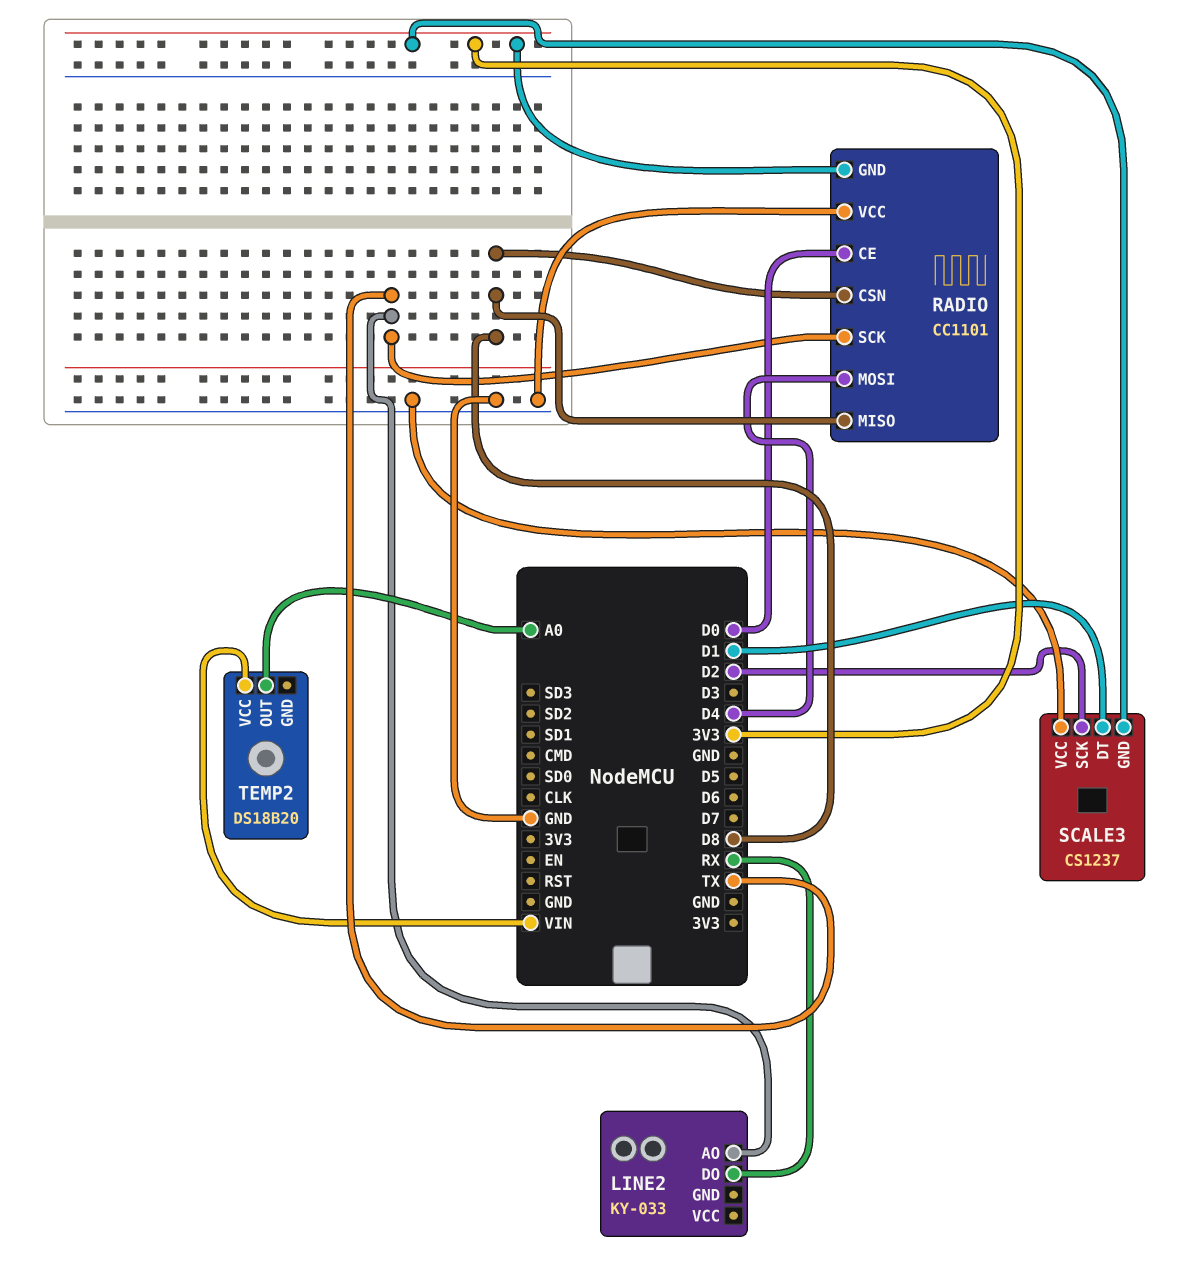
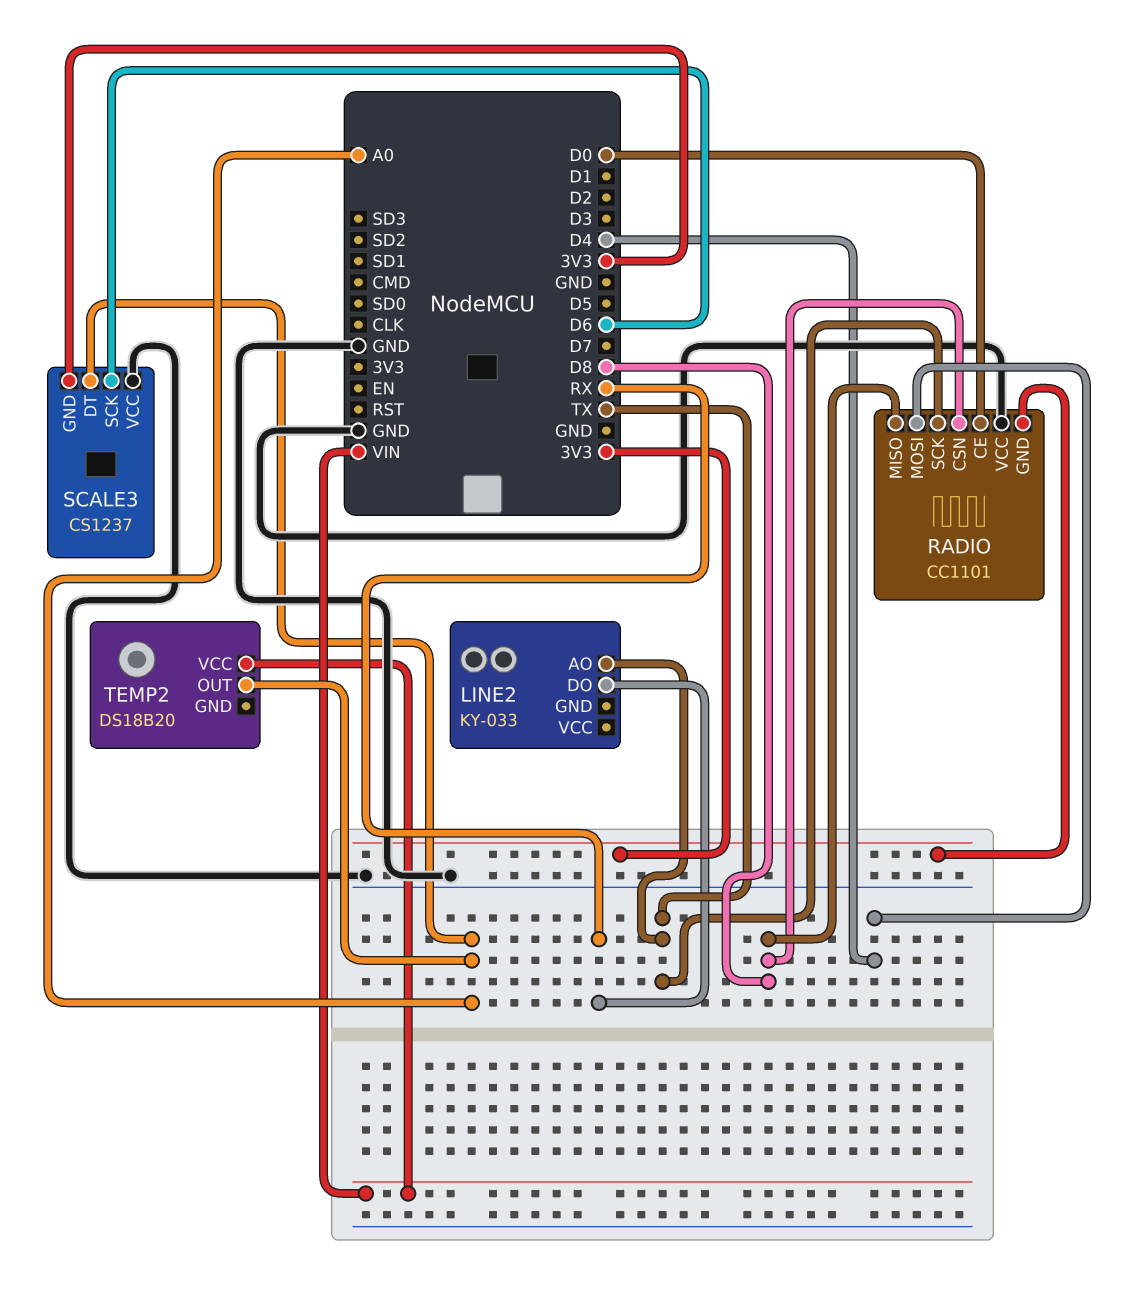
SCALE3 pin DT: D1 -> A0
SCALE3 pin SCK: D2 -> D6

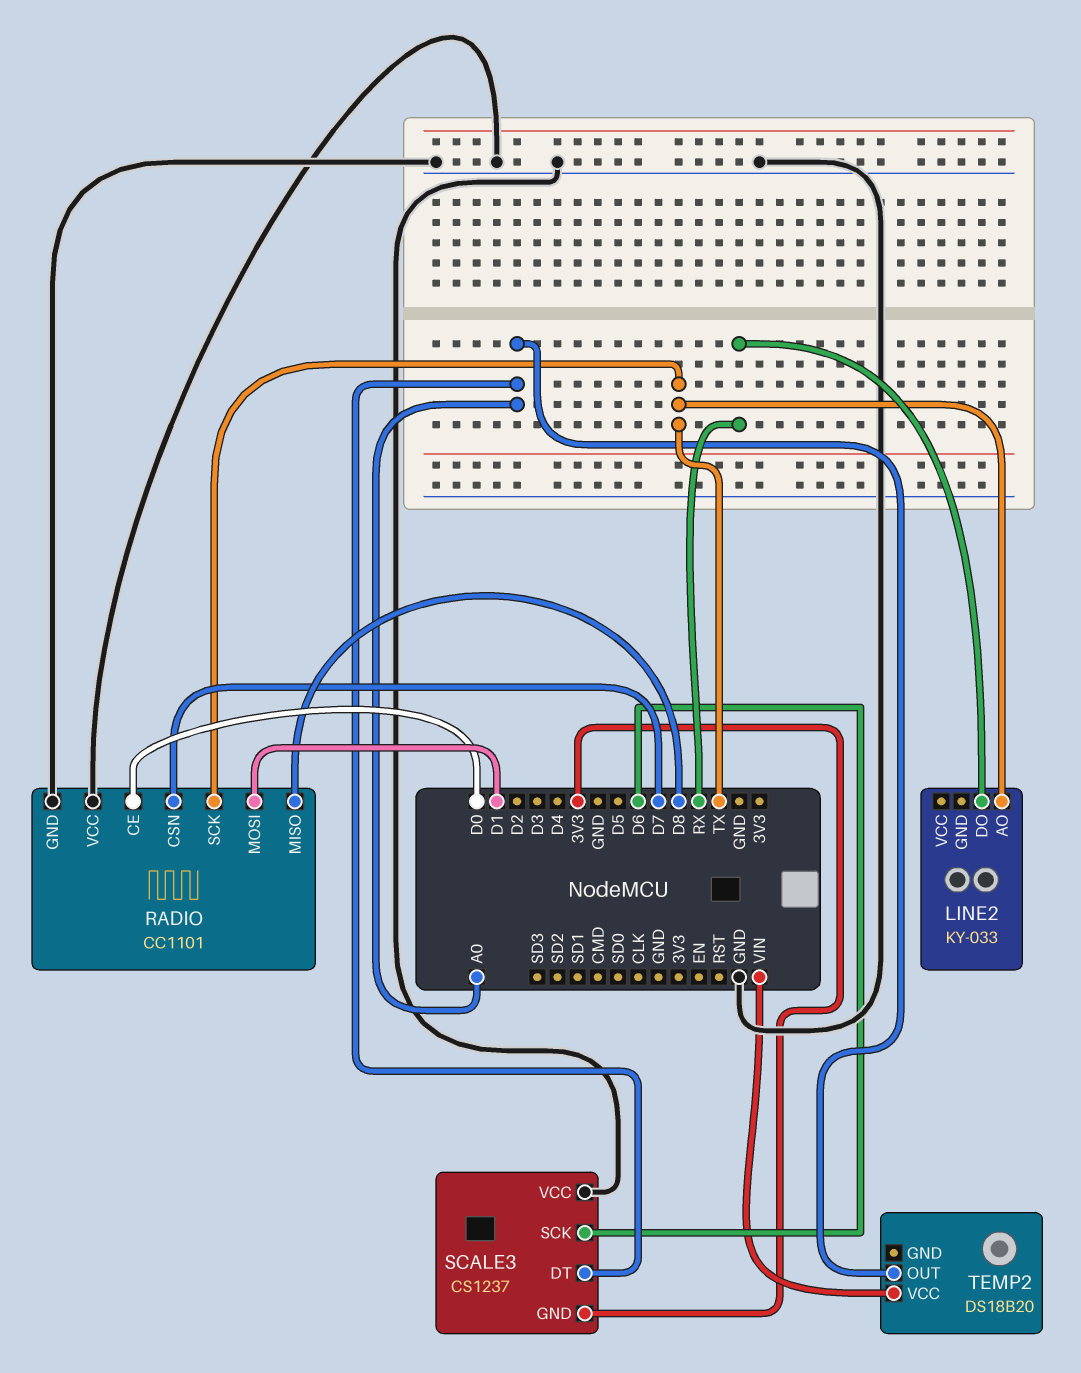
RADIO pin CSN: D8 -> D7
RADIO pin GND: 3V3 -> GND
RADIO pin MOSI: D4 -> D1

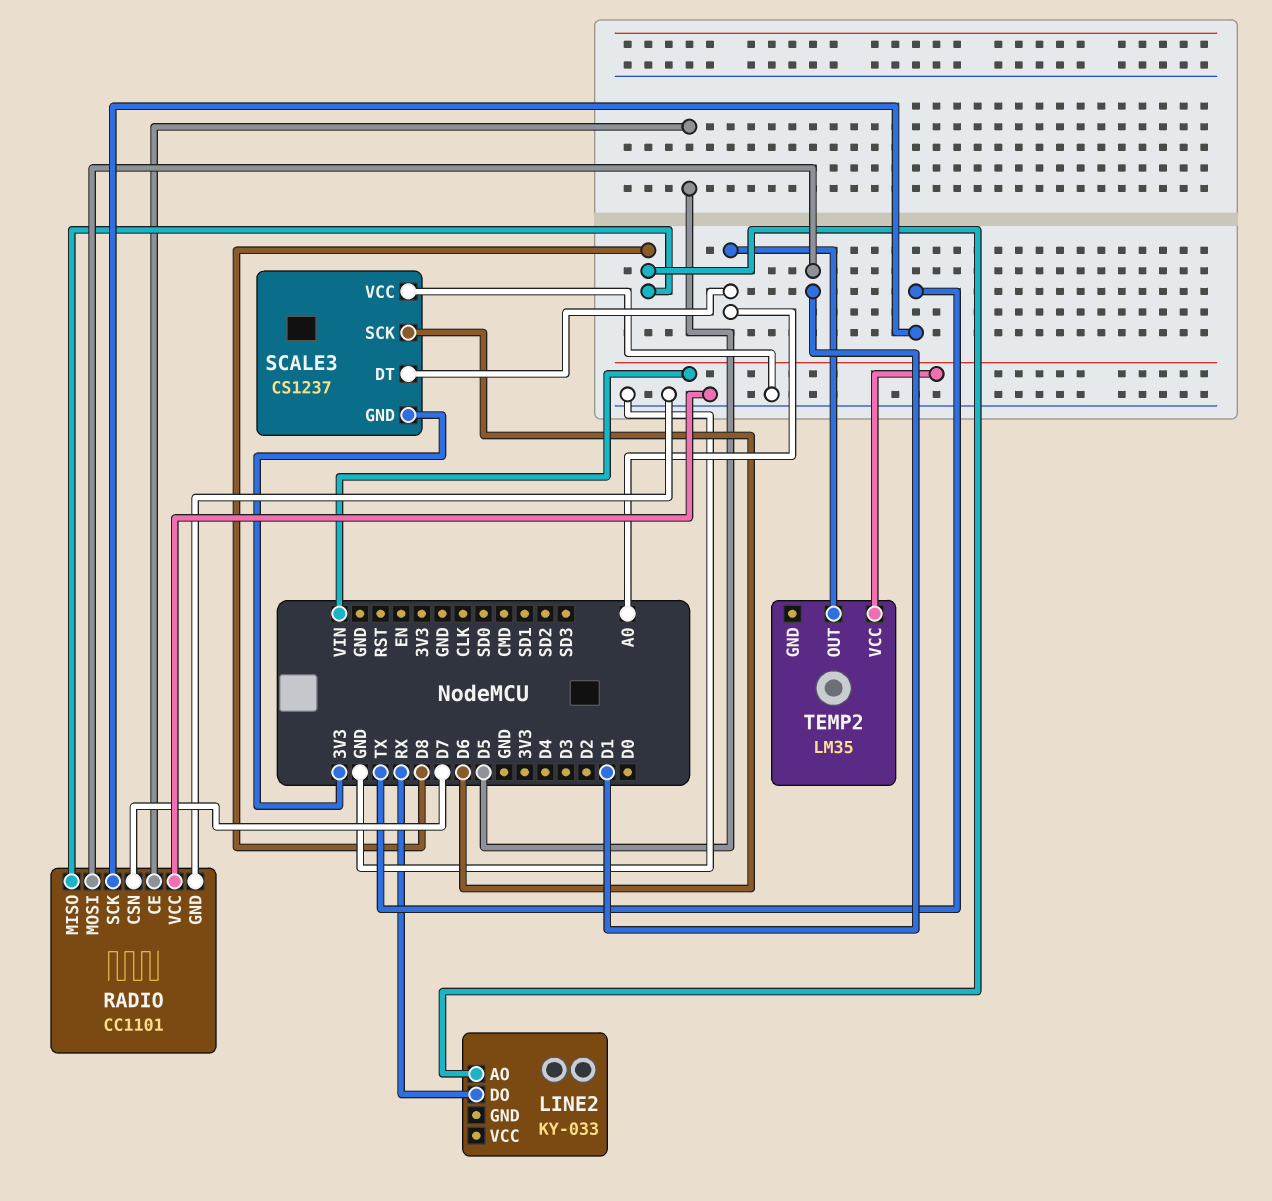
LINE2 pin AO: TX -> D8
RADIO pin CE: D0 -> D5
TEMP2: DS18B20 -> LM35

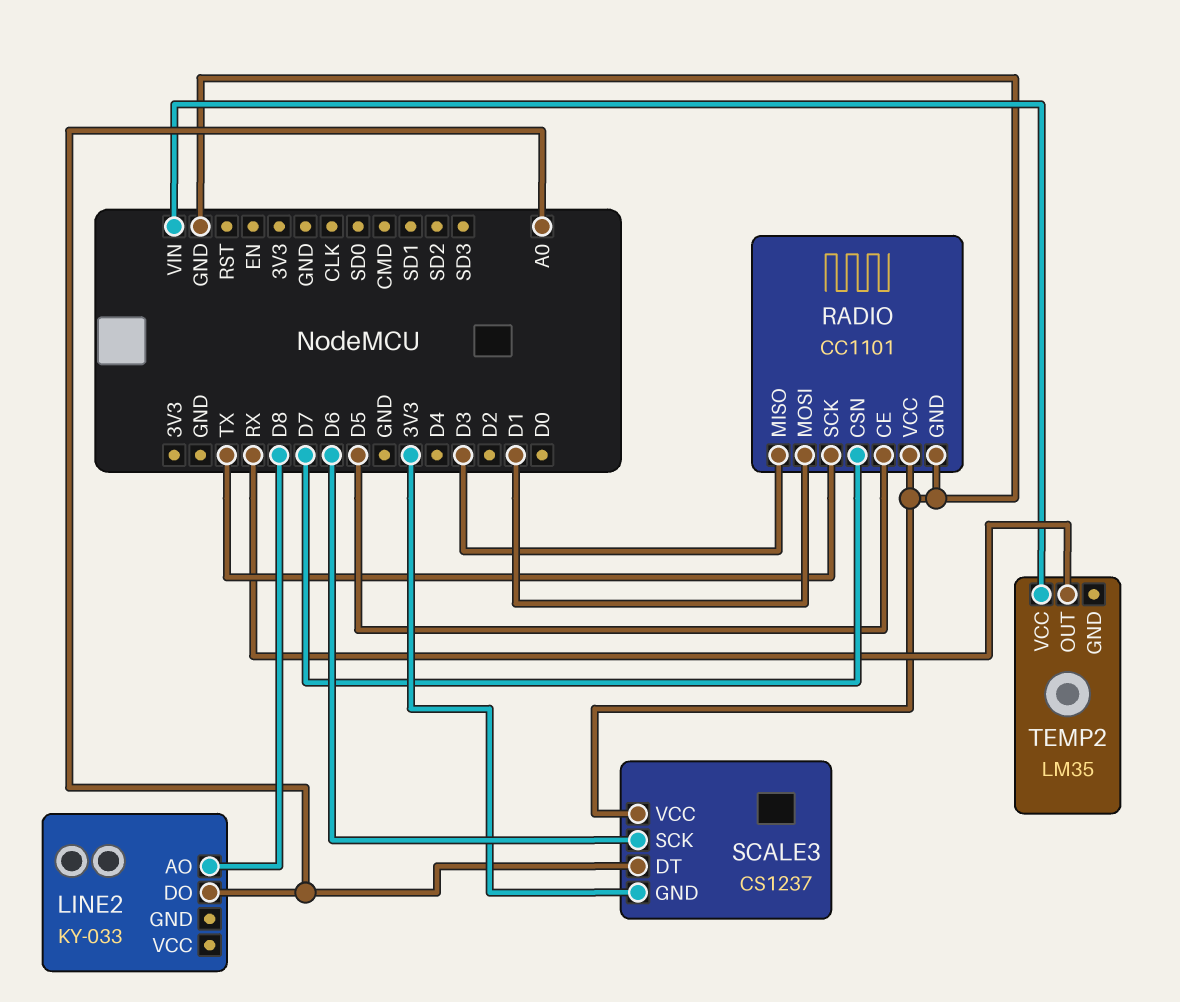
LINE2 pin DO: RX -> A0
RADIO pin MISO: D8 -> D3
TEMP2 pin OUT: A0 -> RX

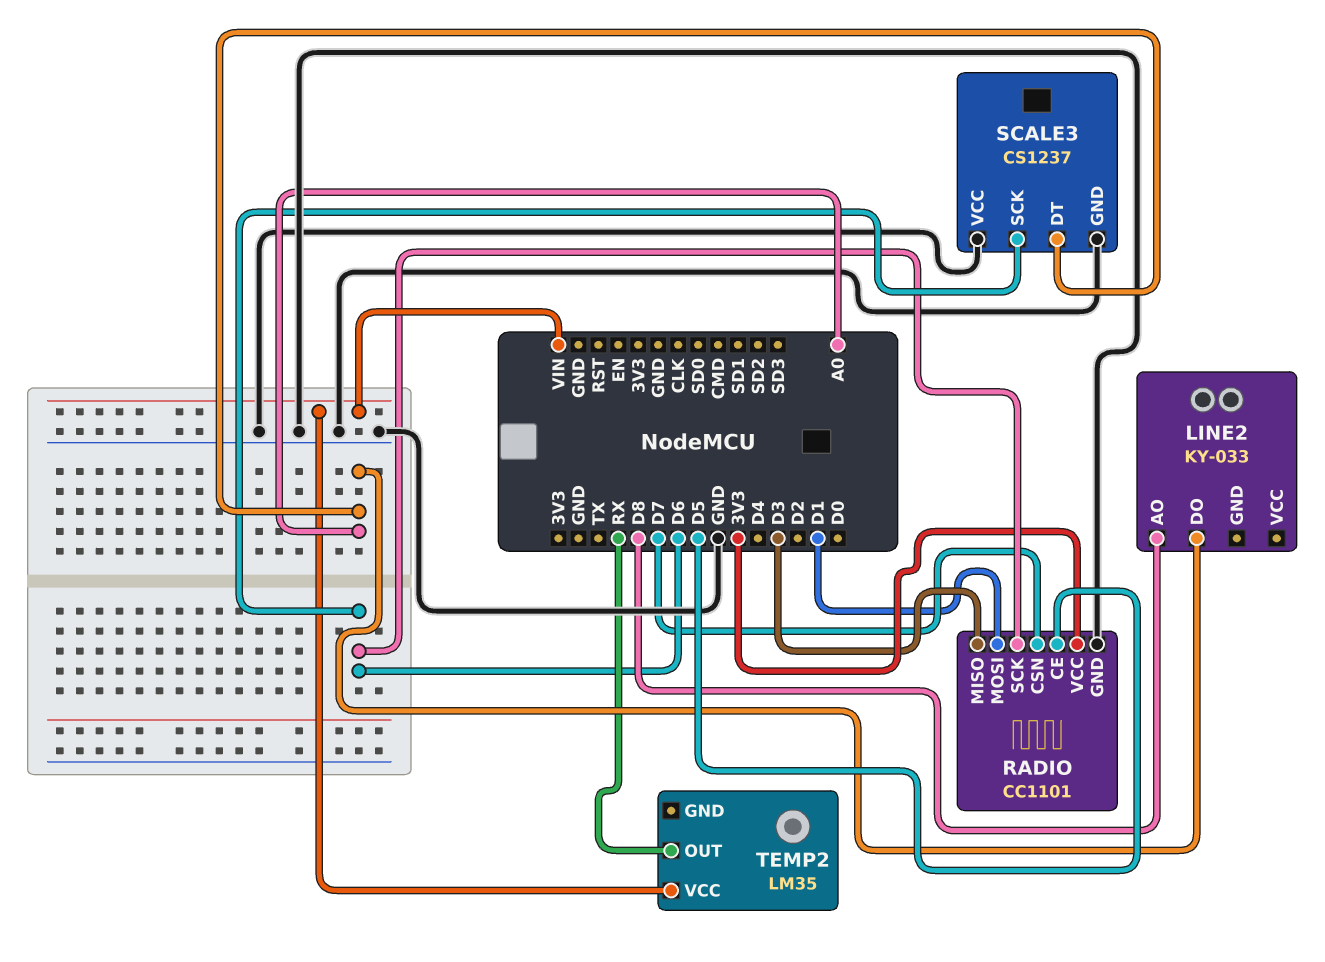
RADIO pin SCK: TX -> D6
RADIO pin VCC: GND -> 3V3
SCALE3 pin GND: 3V3 -> GND

